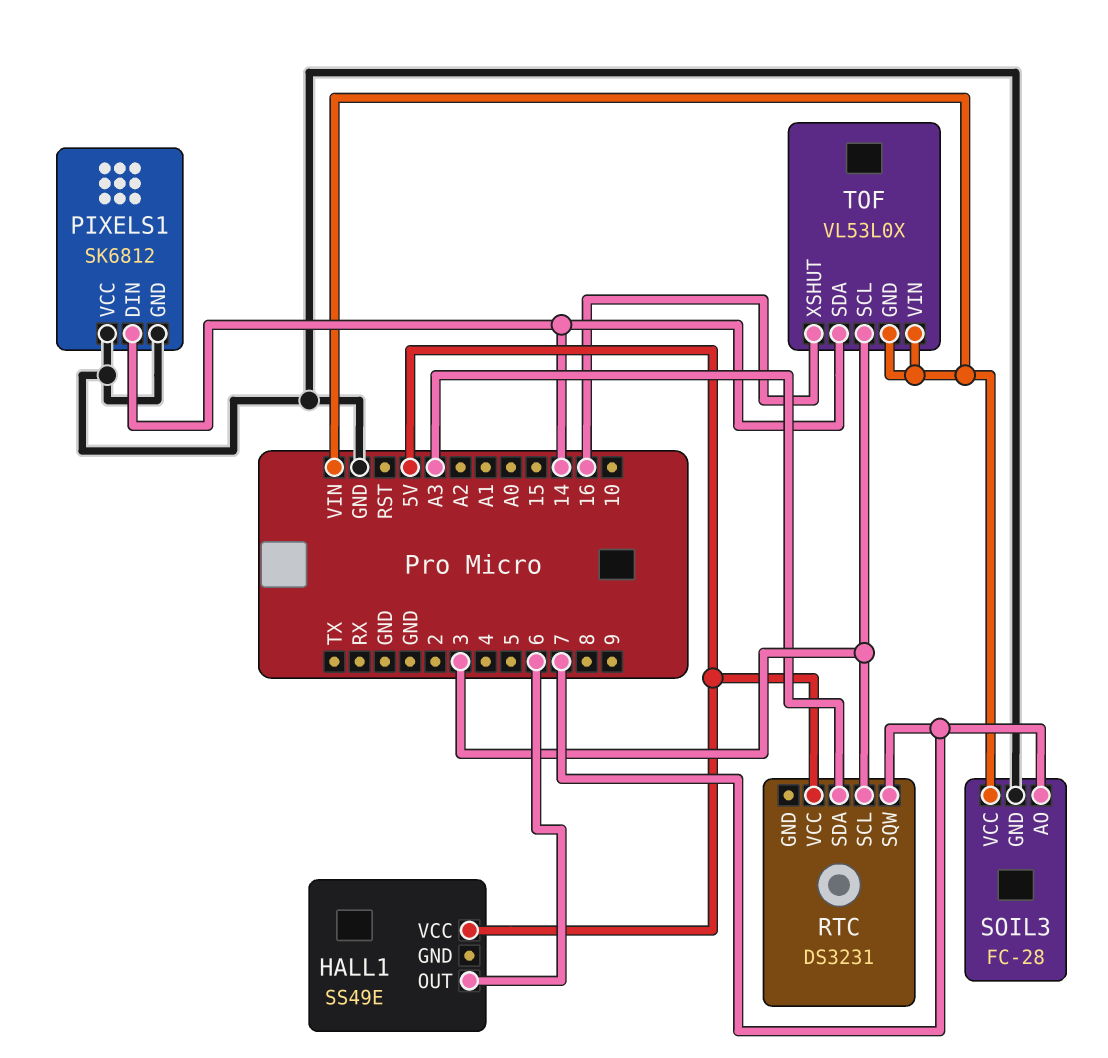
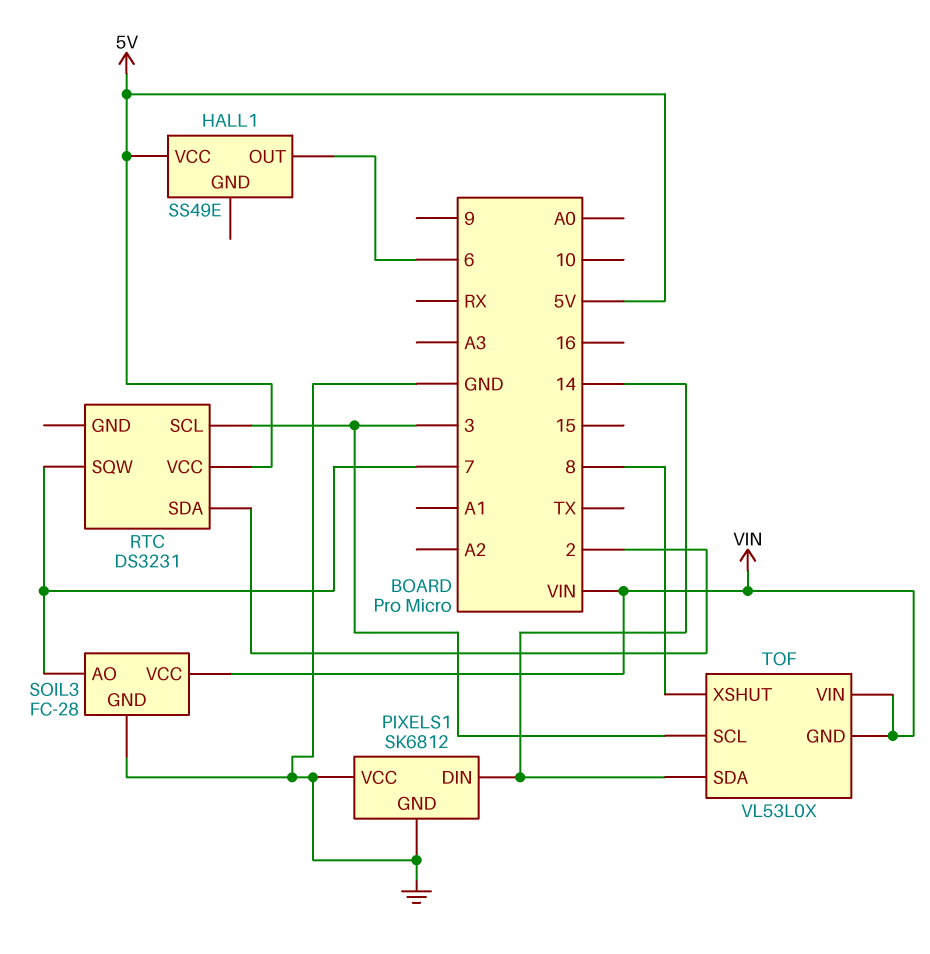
RTC pin SDA: A3 -> 2
TOF pin XSHUT: 16 -> 8

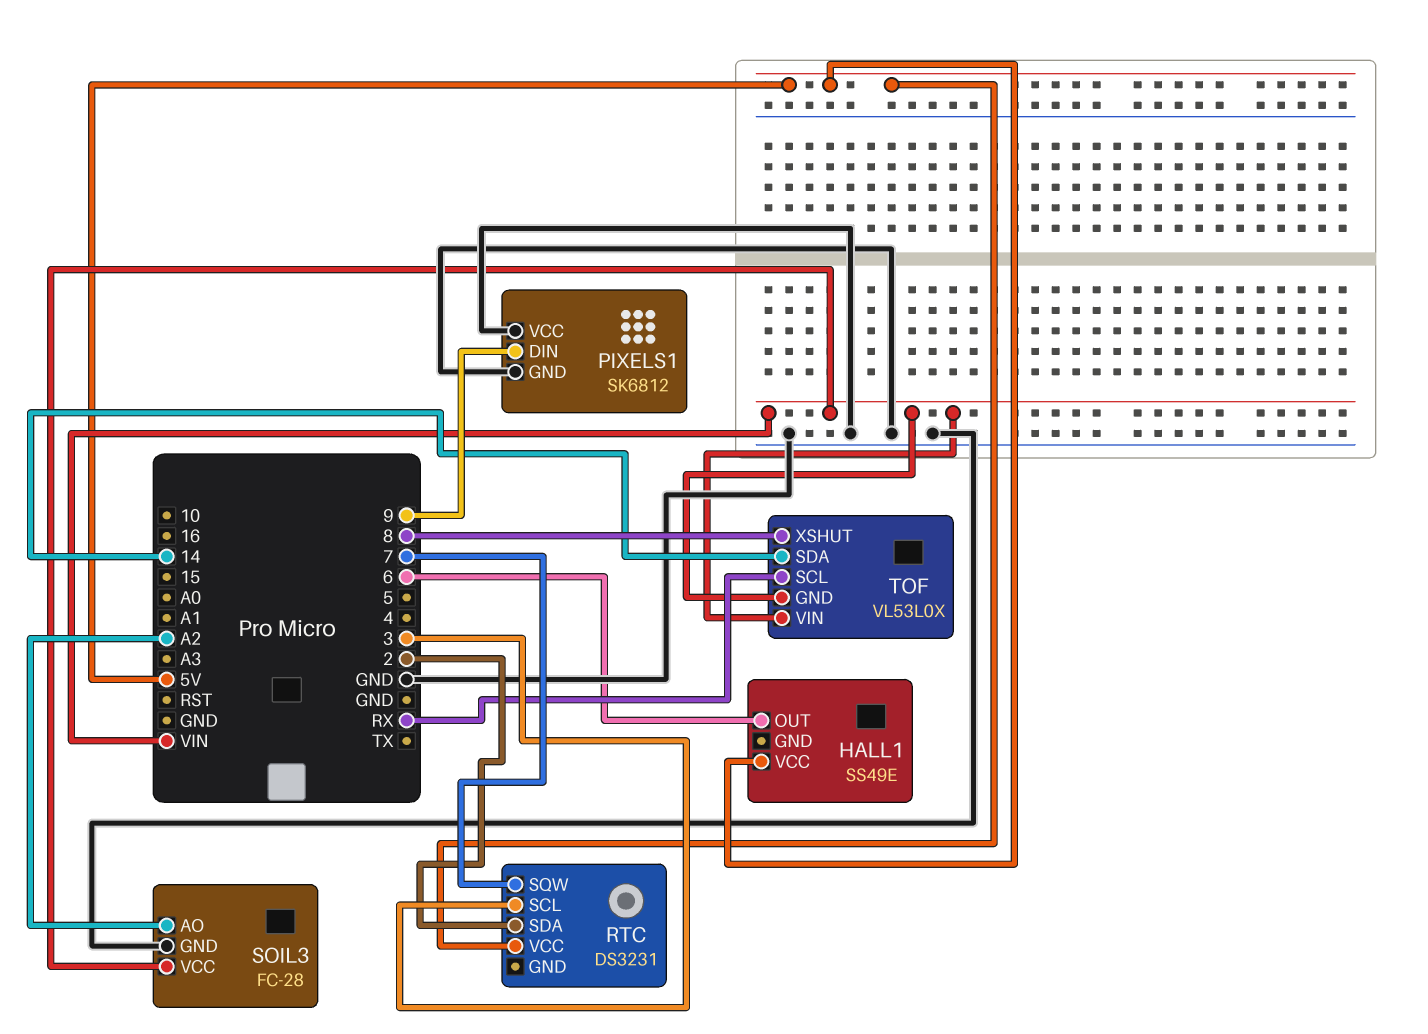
PIXELS1 pin DIN: 14 -> 9
SOIL3 pin AO: 7 -> A2
TOF pin SCL: 3 -> RX

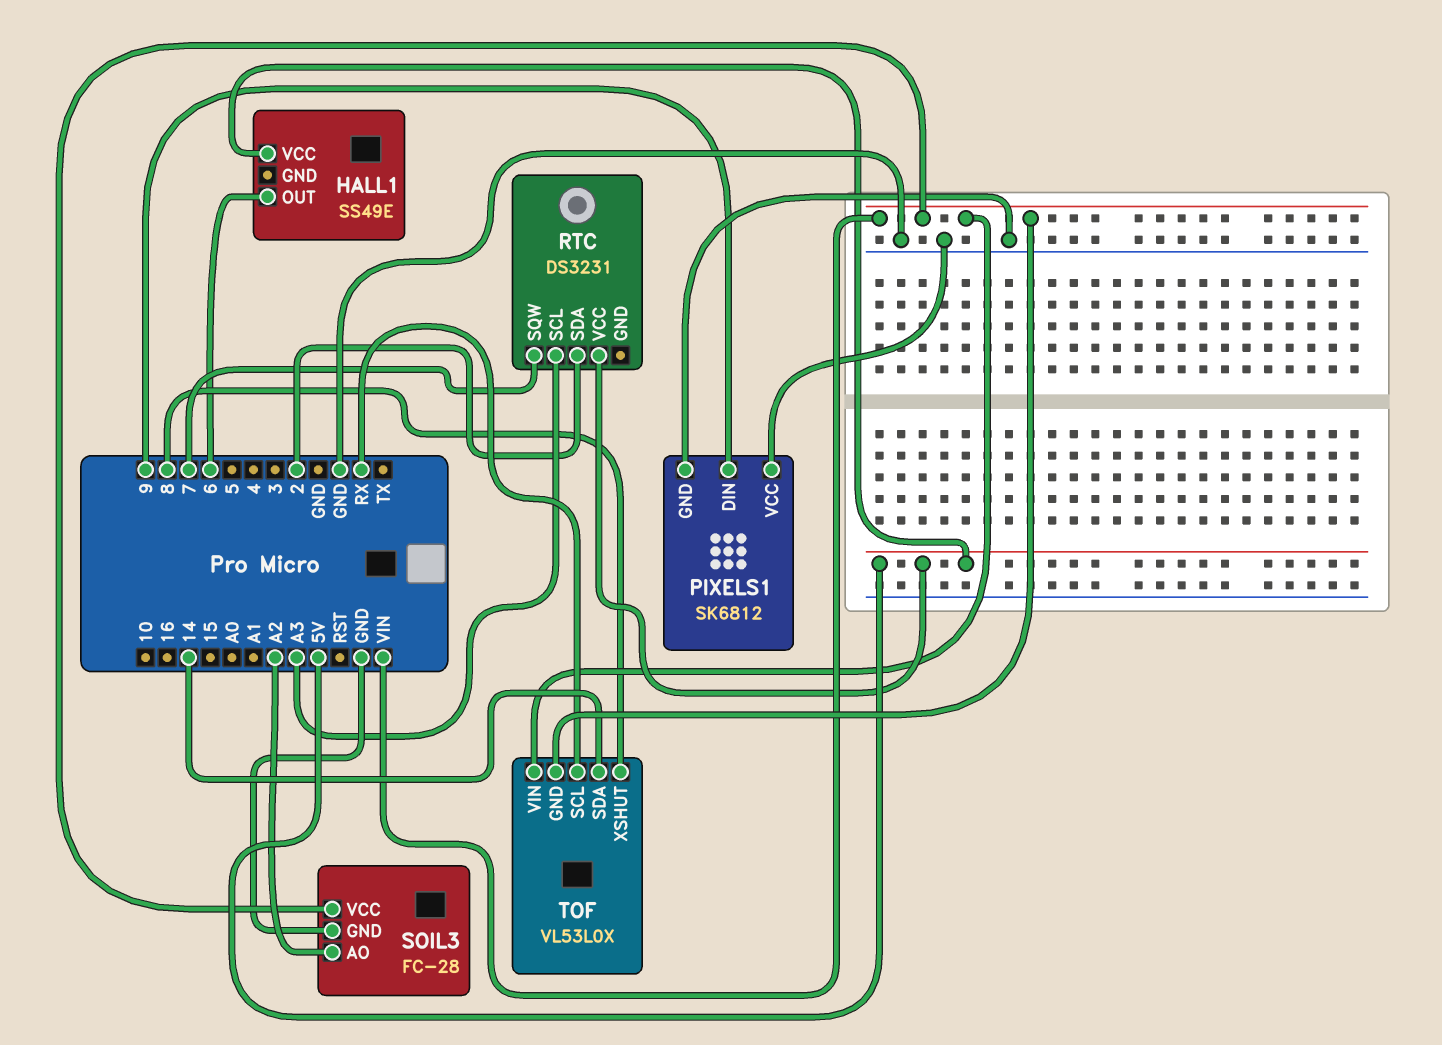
RTC pin SCL: 3 -> A3

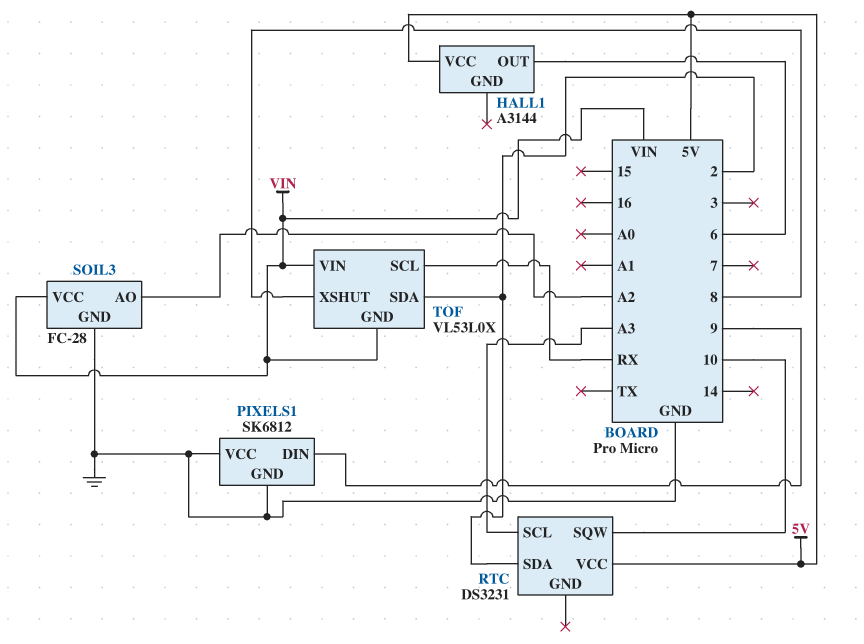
HALL1: SS49E -> A3144
RTC pin SQW: 7 -> 10
TOF pin SDA: 14 -> 2

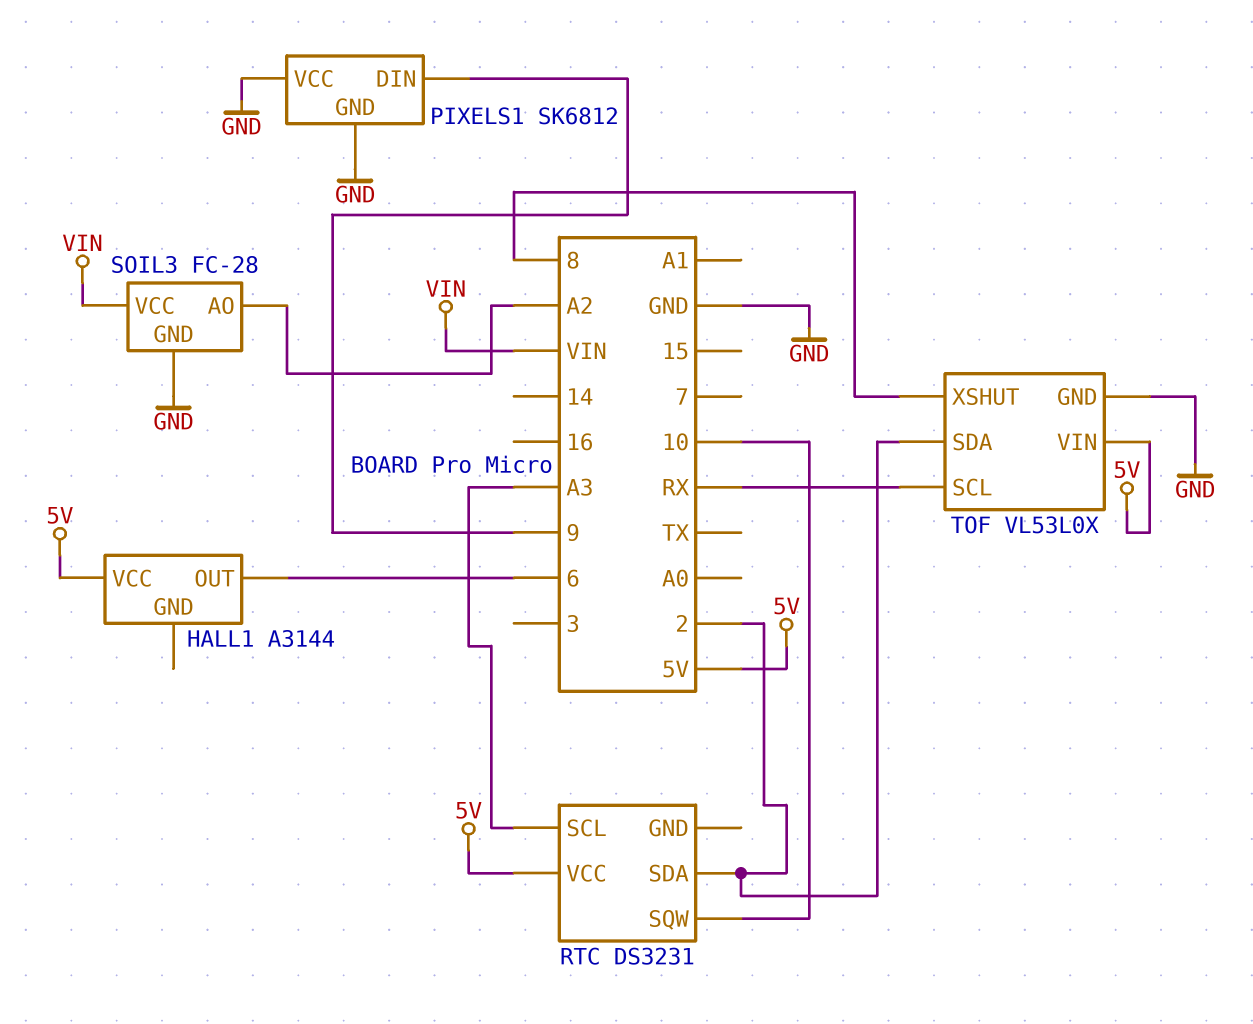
TOF pin GND: VIN -> GND
TOF pin VIN: VIN -> 5V

